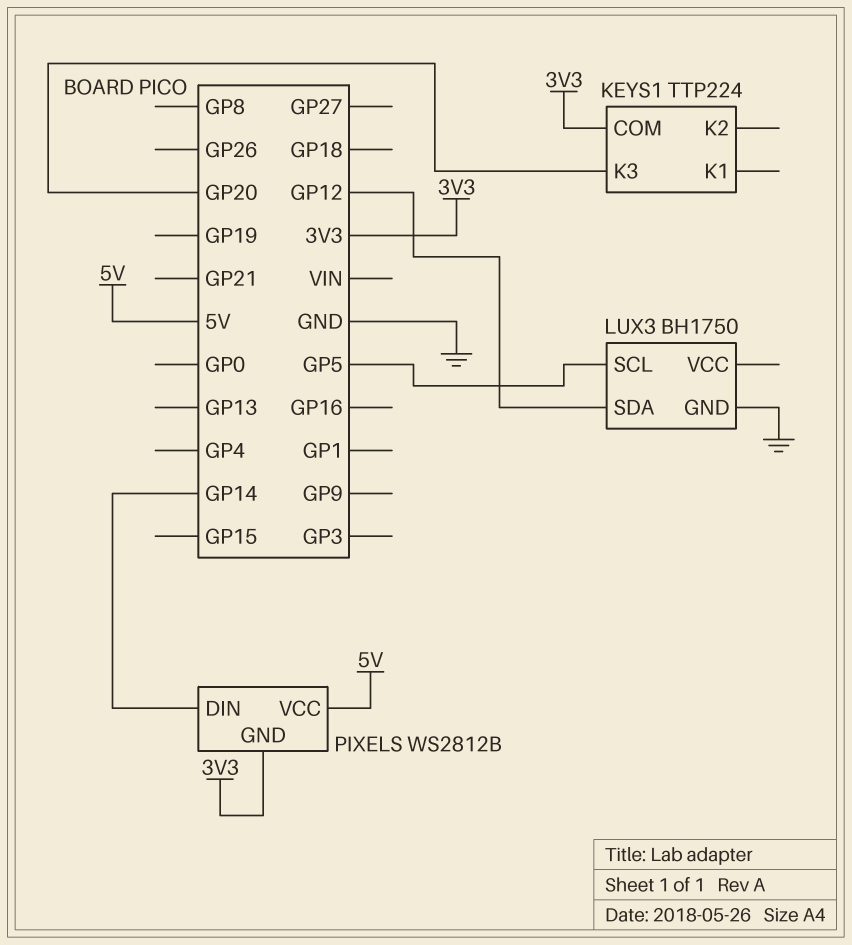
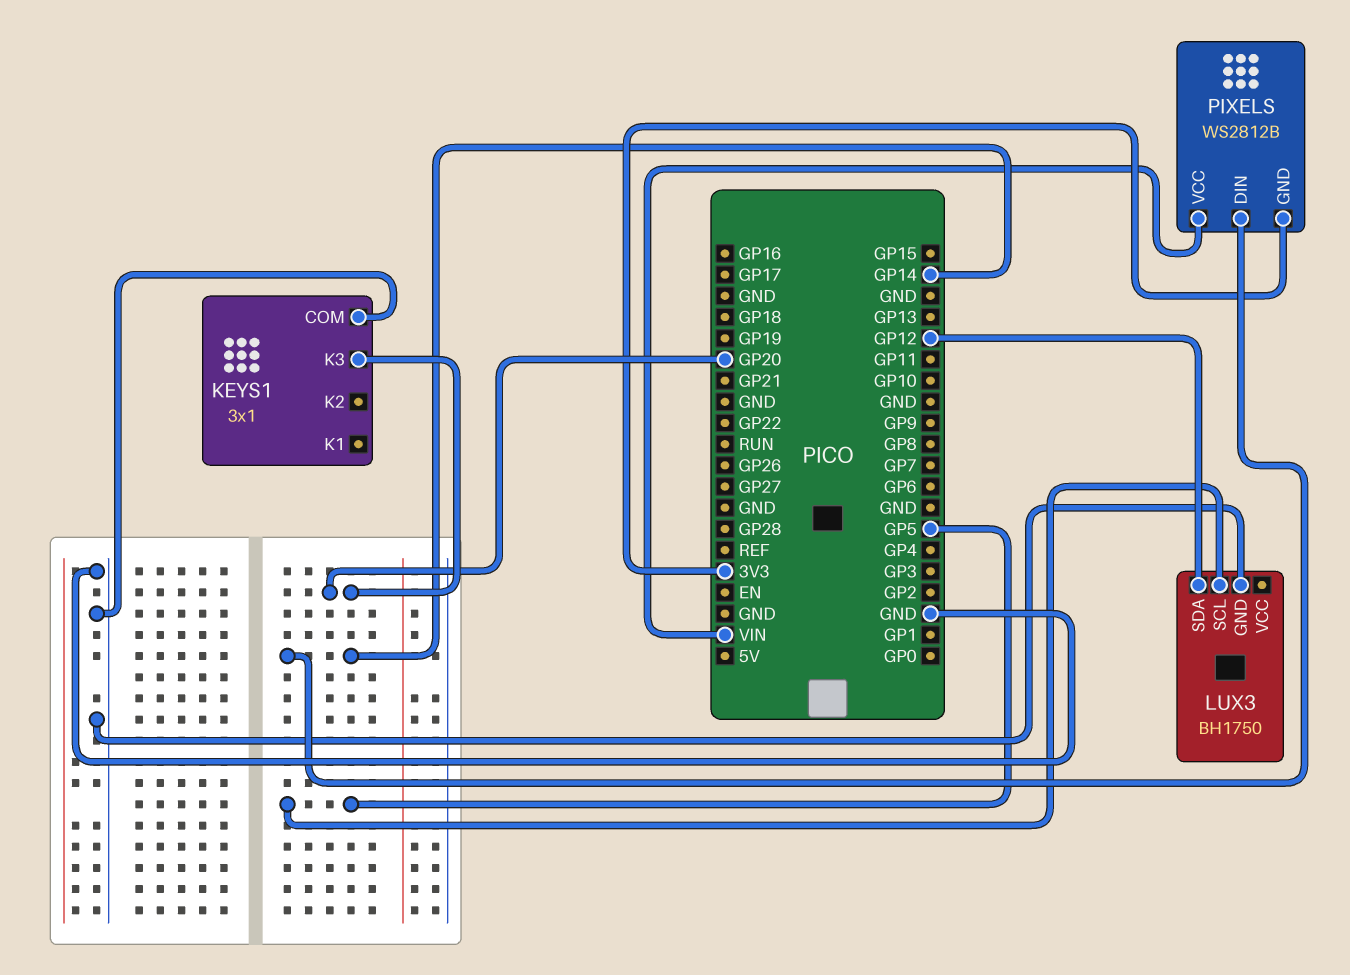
KEYS1: TTP224 -> 3x1
KEYS1 pin COM: 3V3 -> GND
PIXELS pin VCC: 5V -> VIN

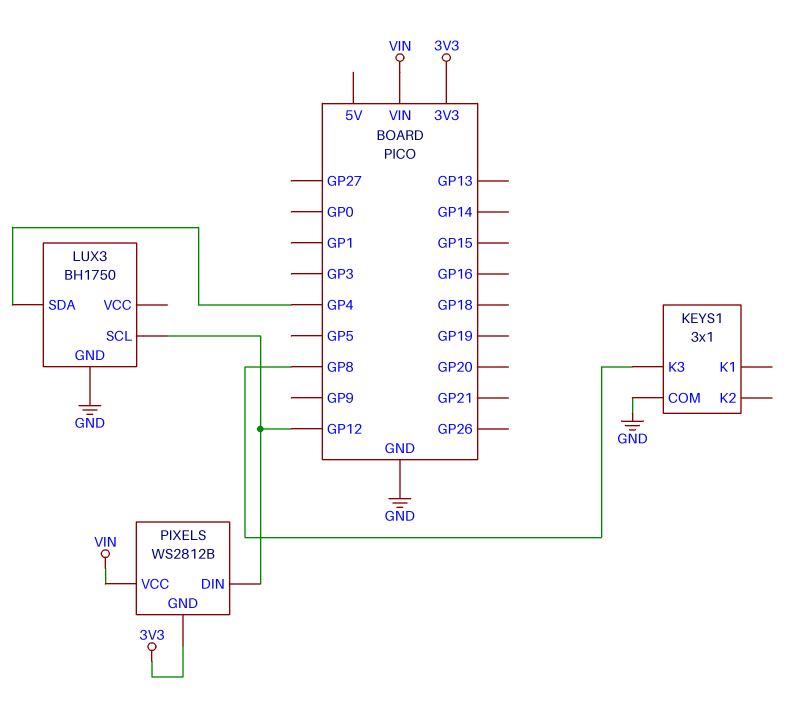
KEYS1 pin K3: GP20 -> GP8
LUX3 pin SCL: GP5 -> GP12
LUX3 pin SDA: GP12 -> GP4
PIXELS pin DIN: GP14 -> GP12

